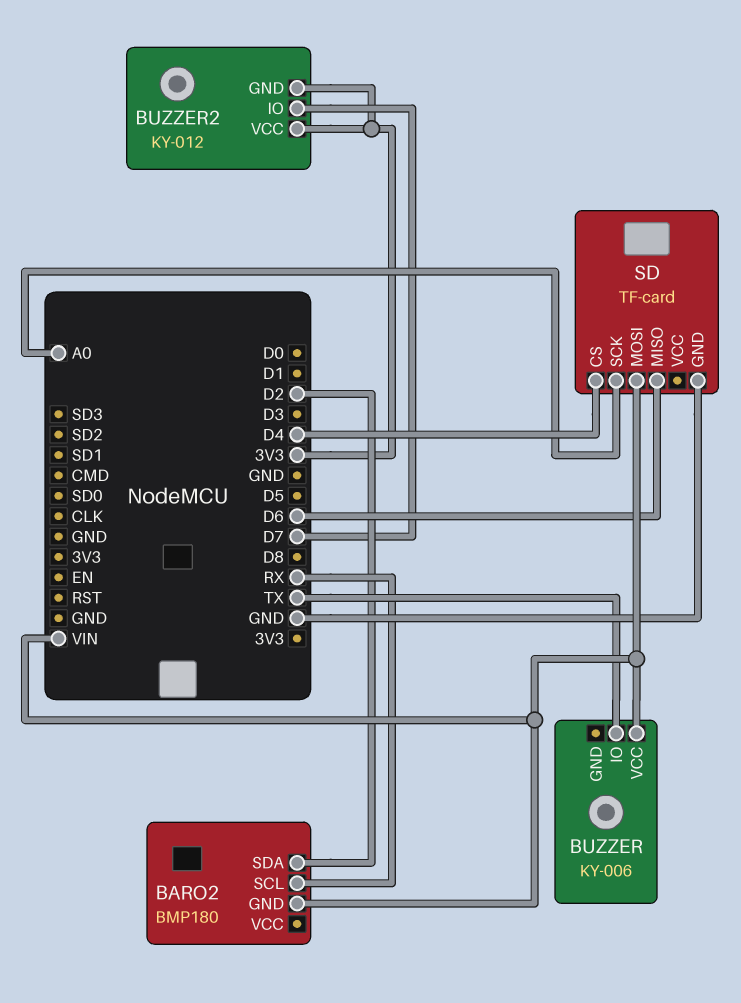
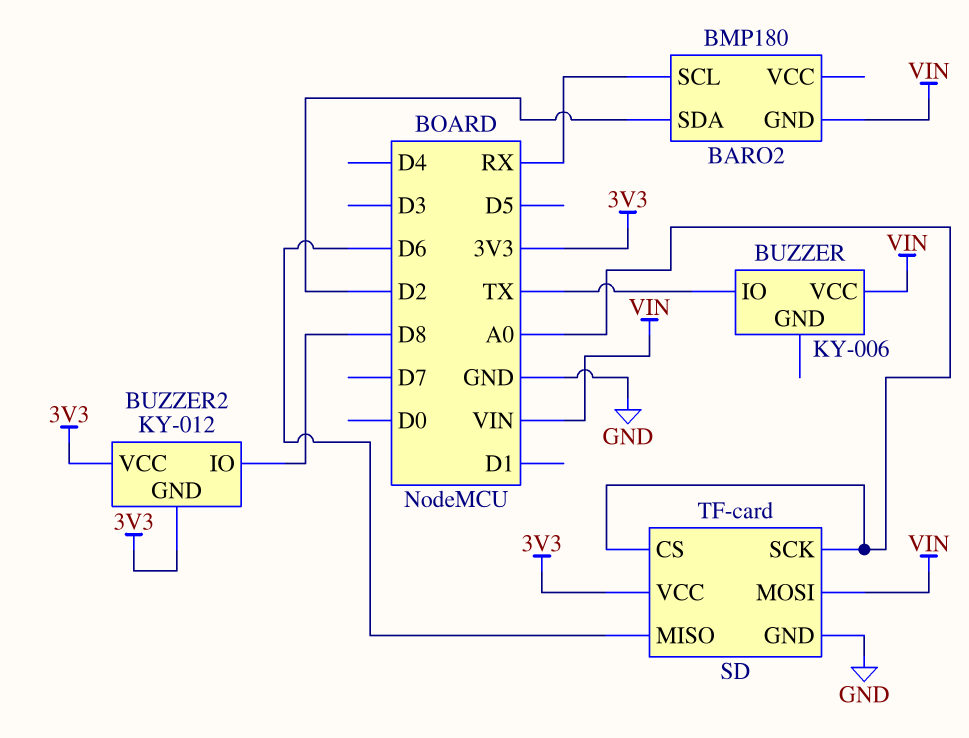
BUZZER2 pin IO: D7 -> D8
SD pin CS: D4 -> A0
SD pin VCC: none -> 3V3

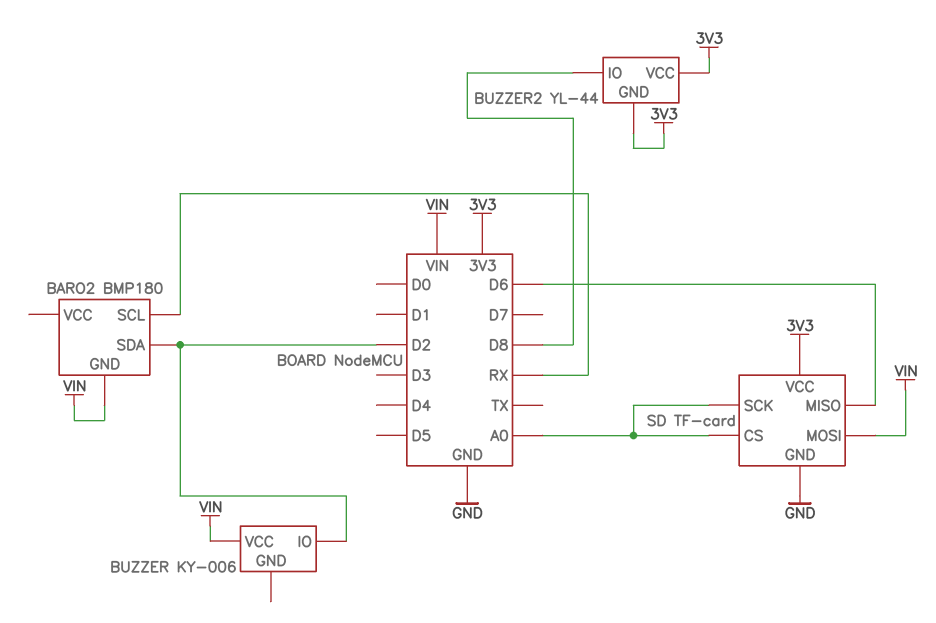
BUZZER pin IO: TX -> D2
BUZZER2: KY-012 -> YL-44

